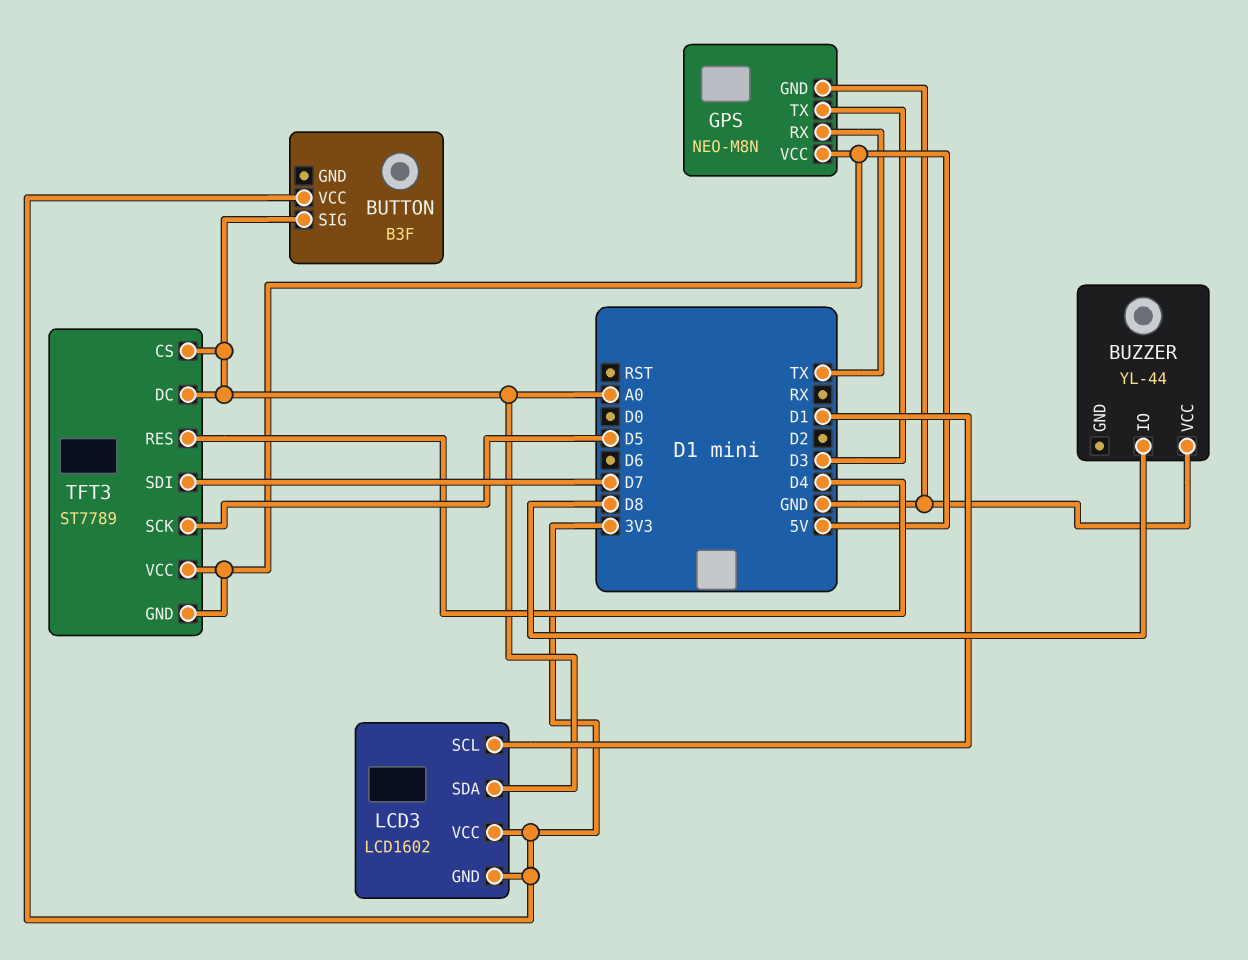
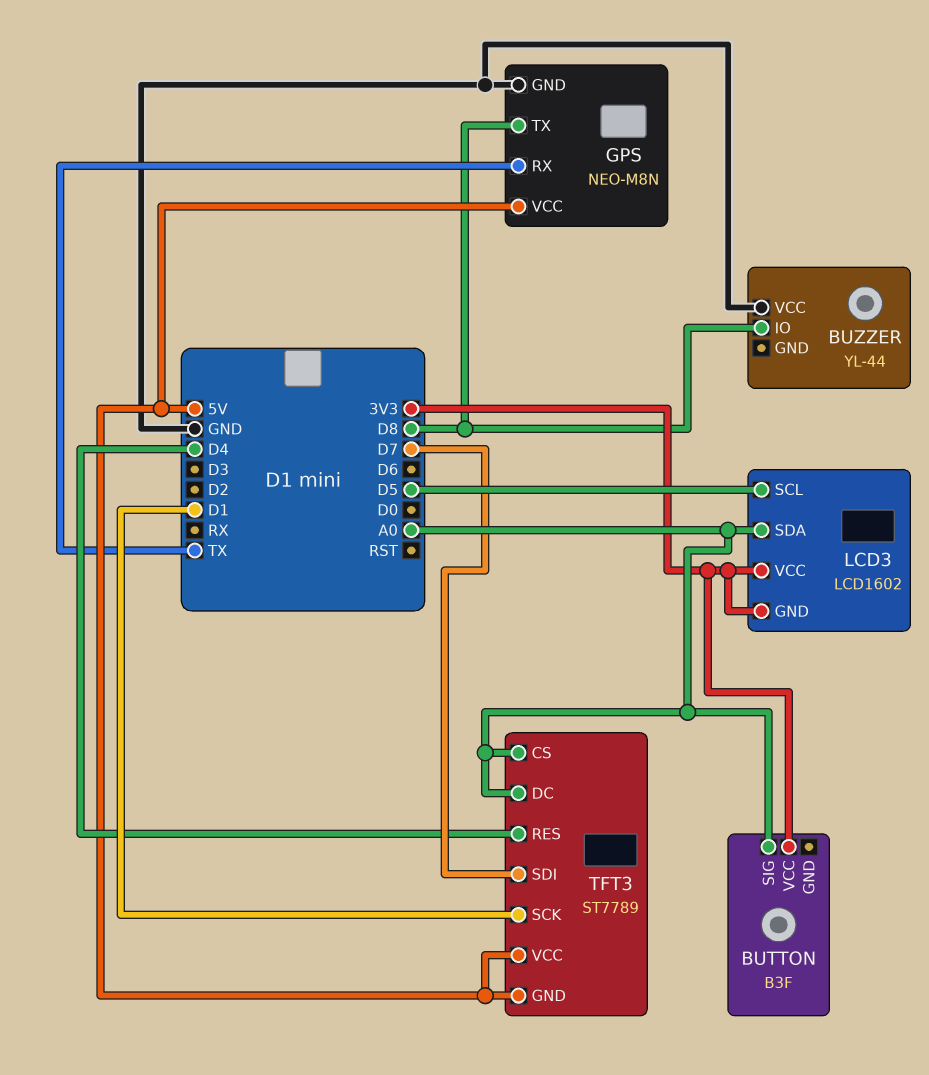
GPS pin TX: D3 -> D8
LCD3 pin SCL: D1 -> D5
TFT3 pin SCK: D5 -> D1

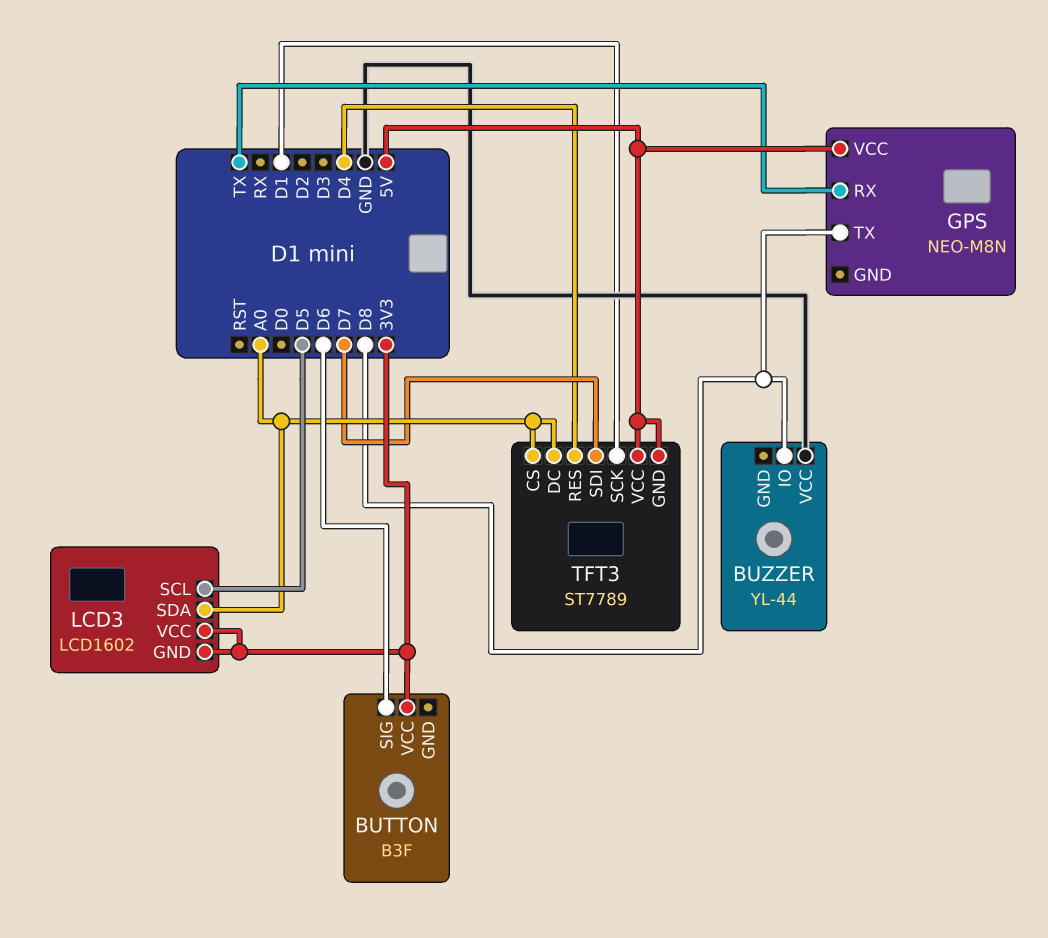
BUTTON pin SIG: A0 -> D6
GPS pin GND: GND -> none

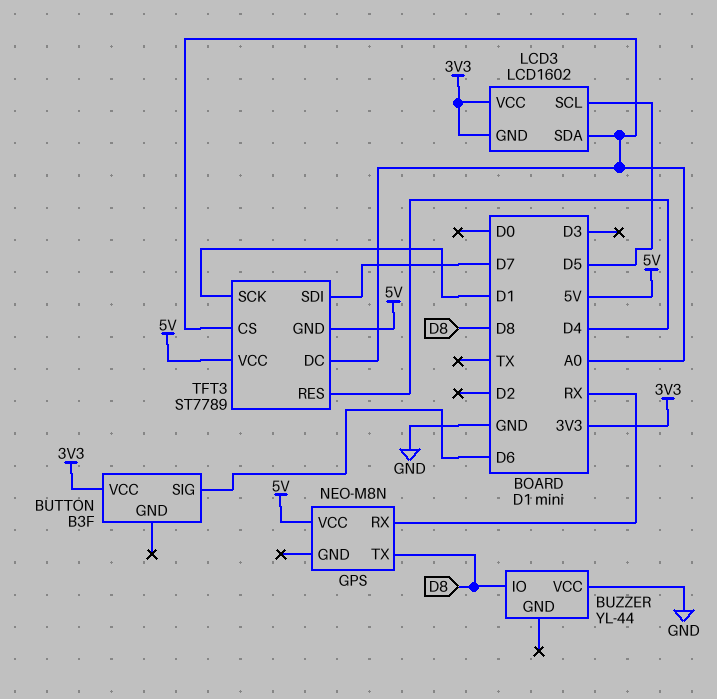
GPS pin RX: TX -> RX

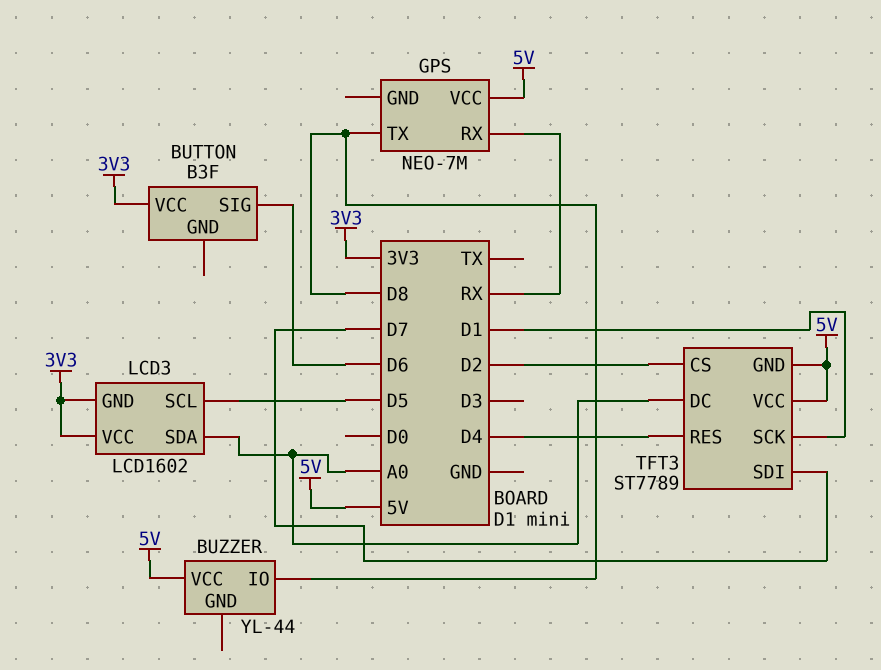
BUZZER pin VCC: GND -> 5V
GPS: NEO-M8N -> NEO-7M
TFT3 pin CS: A0 -> D2

